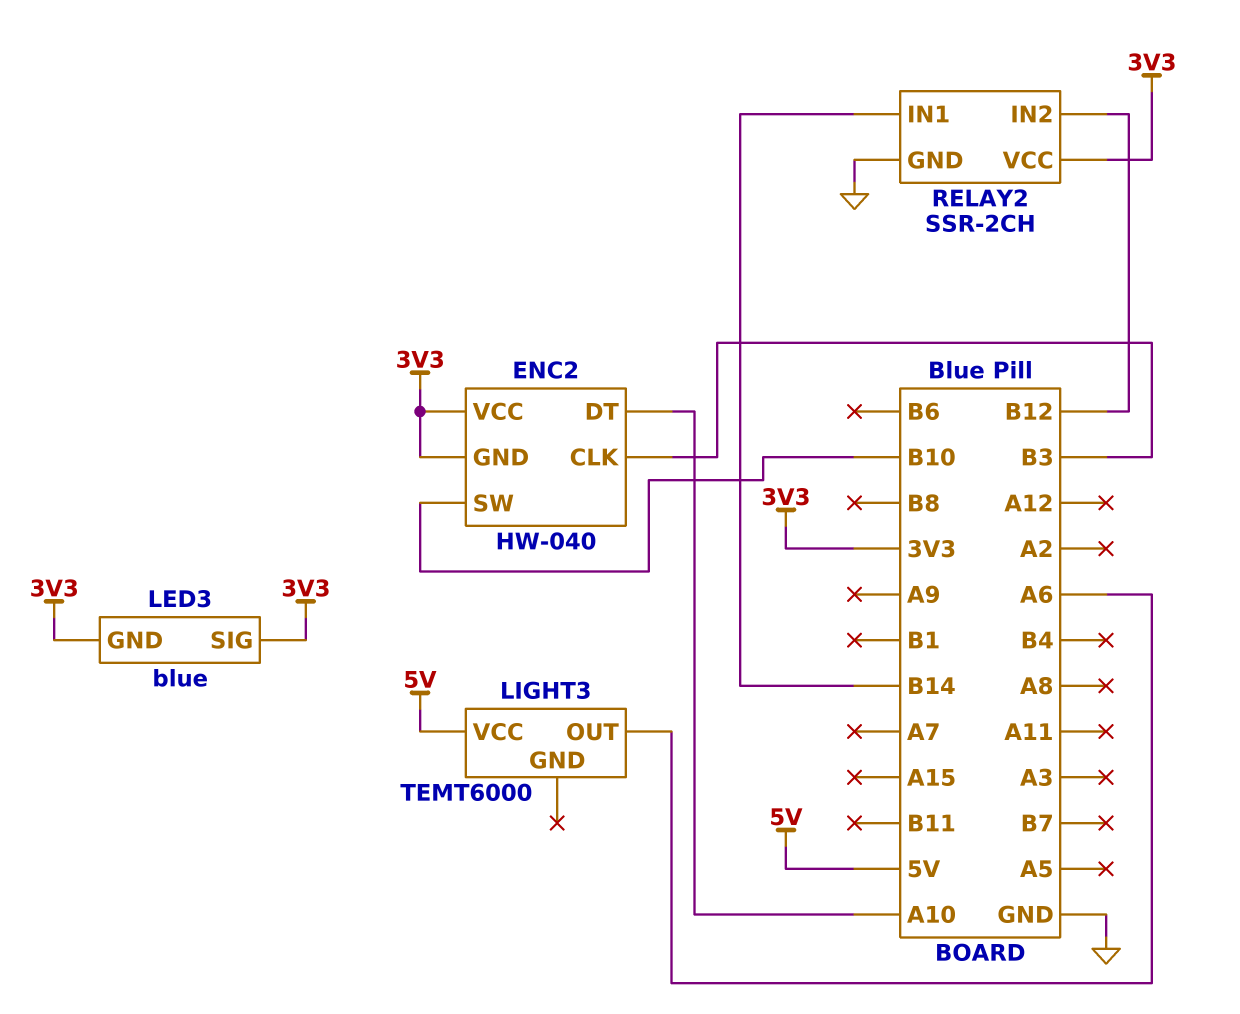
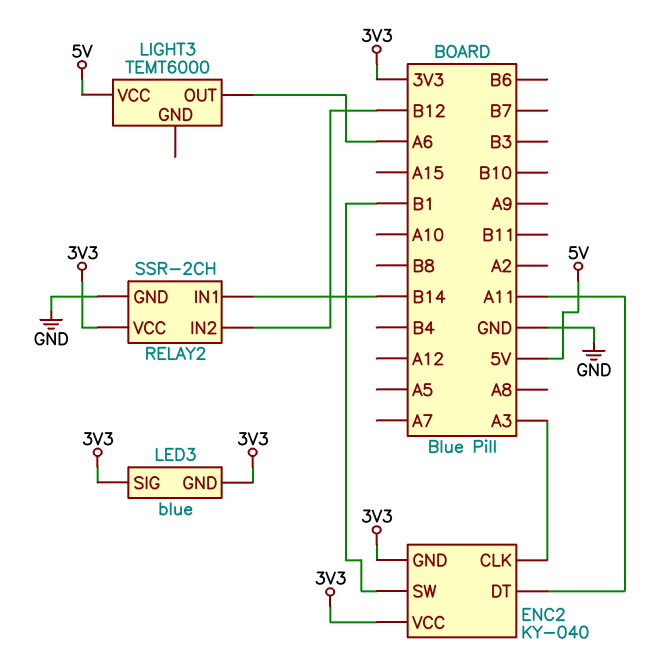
ENC2: HW-040 -> KY-040
ENC2 pin CLK: B3 -> A3
ENC2 pin DT: A10 -> A11
ENC2 pin SW: B10 -> B1

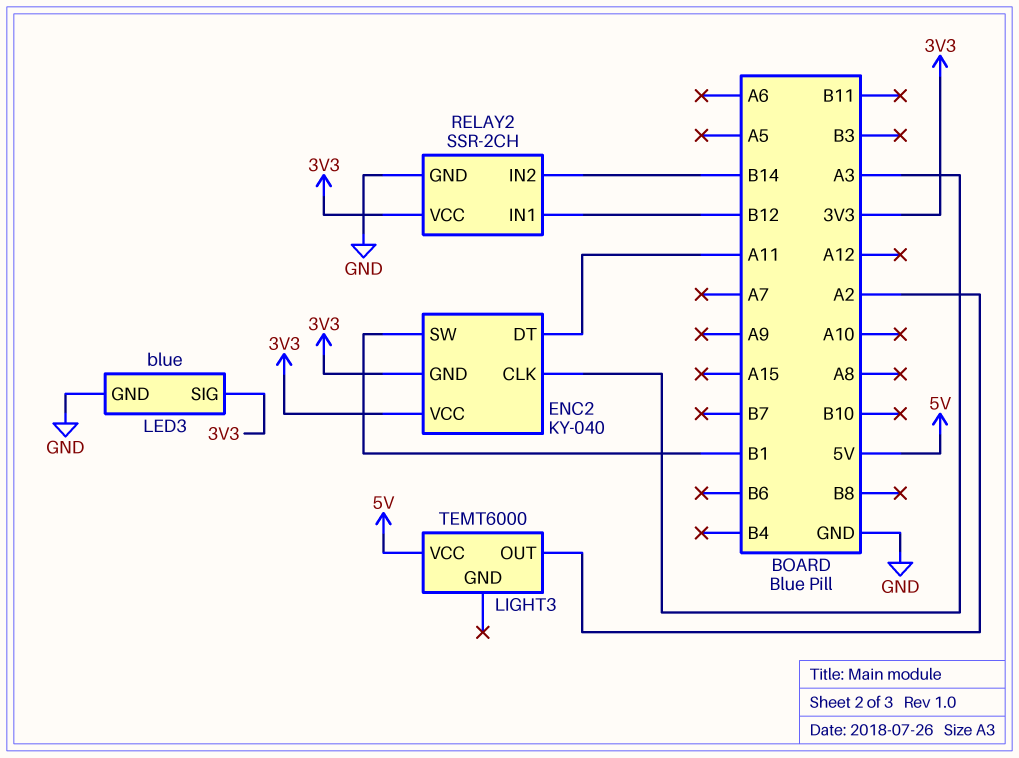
LED3 pin GND: 3V3 -> GND
LIGHT3 pin OUT: A6 -> A2
RELAY2 pin IN1: B14 -> B12
RELAY2 pin IN2: B12 -> B14

